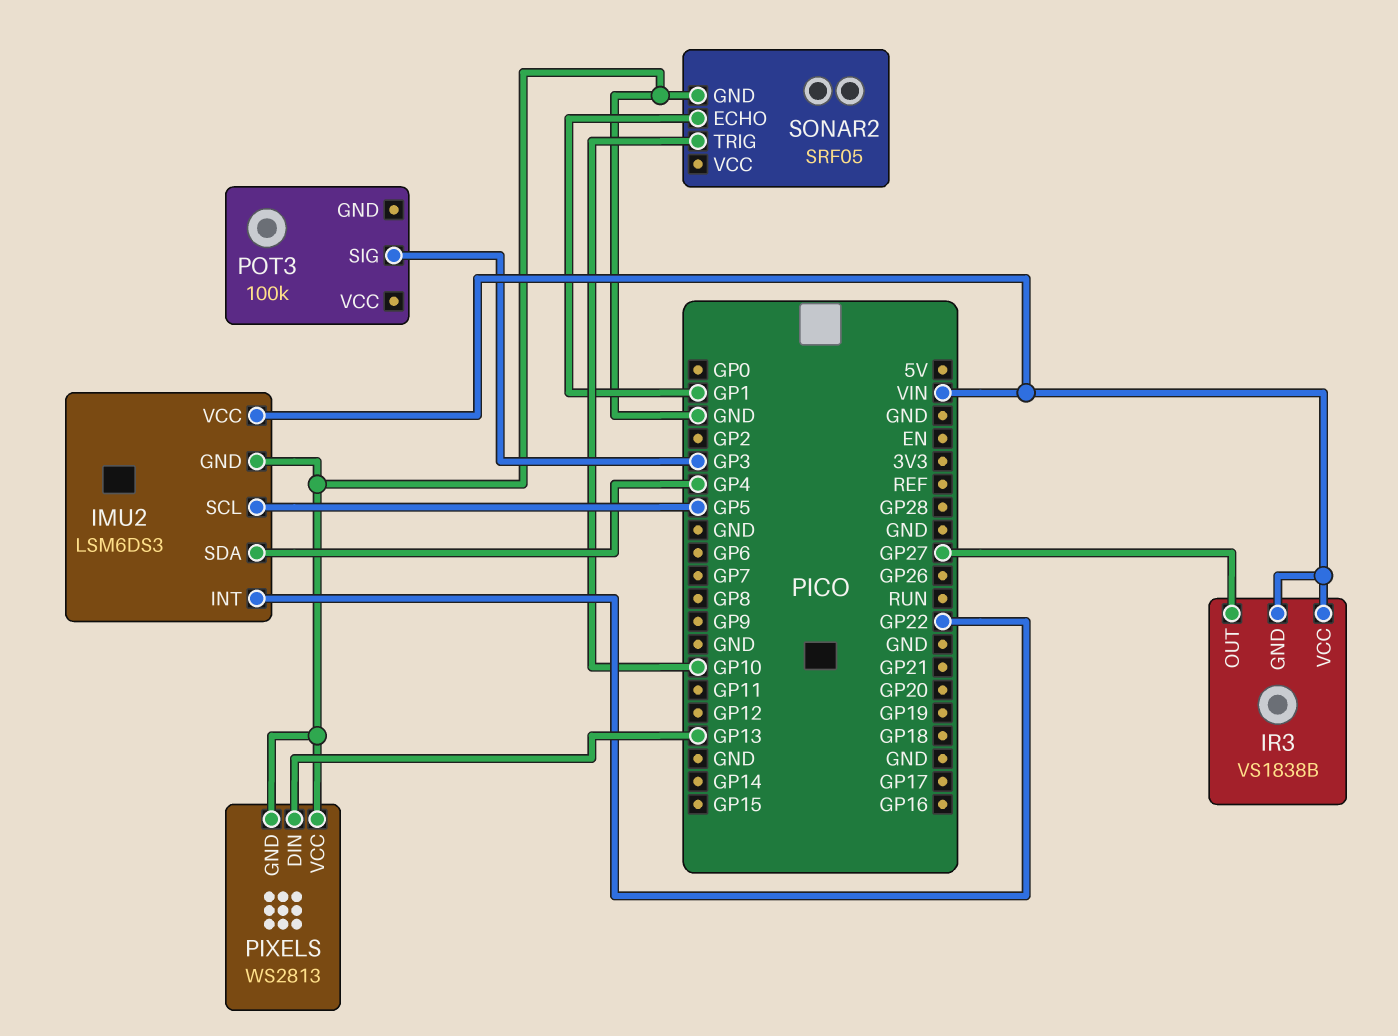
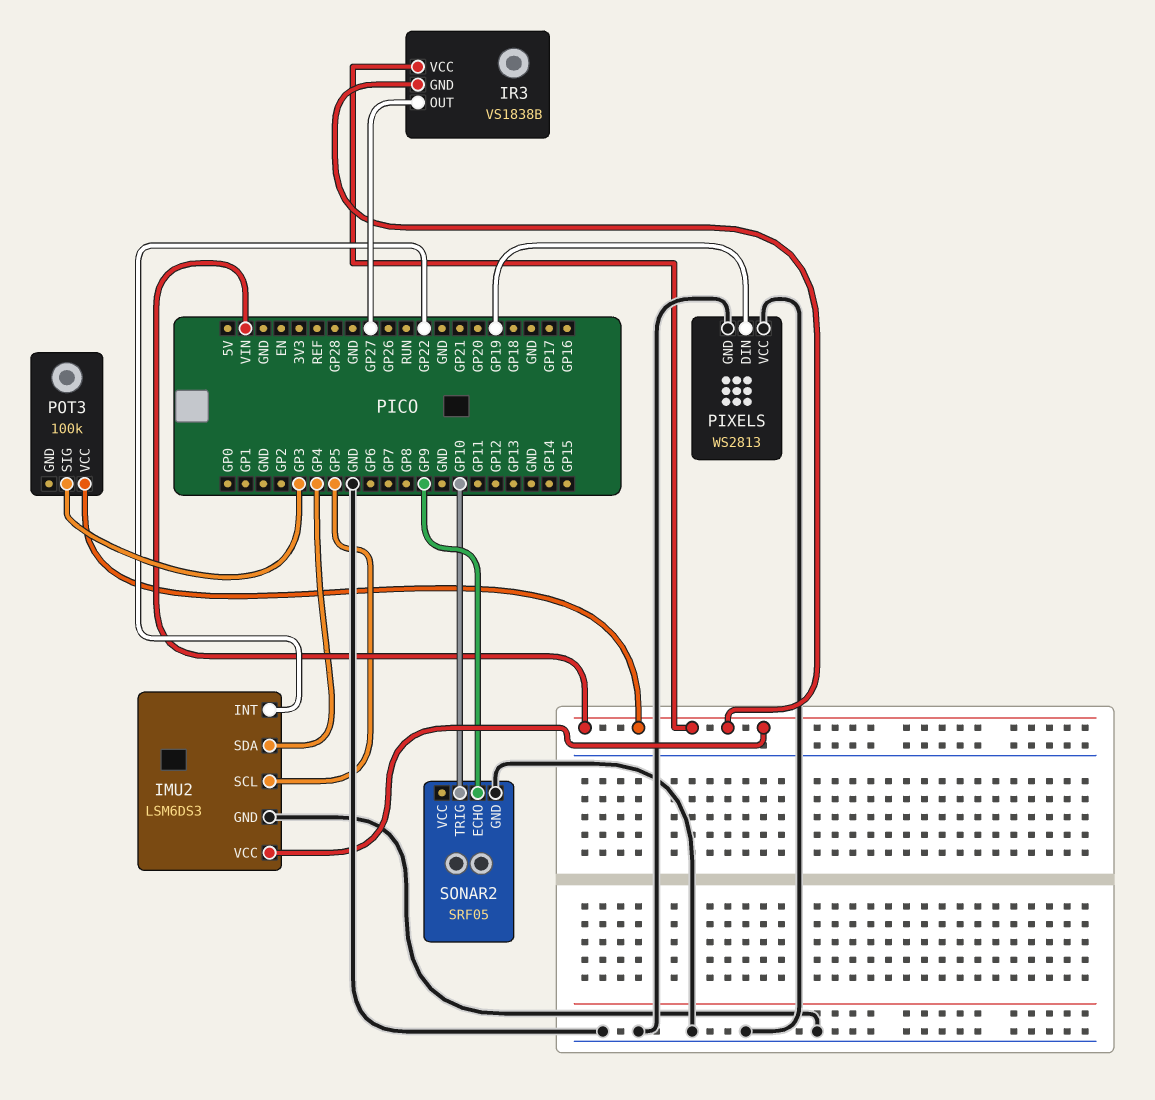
PIXELS pin DIN: GP13 -> GP19
POT3 pin VCC: none -> VIN
SONAR2 pin ECHO: GP1 -> GP9

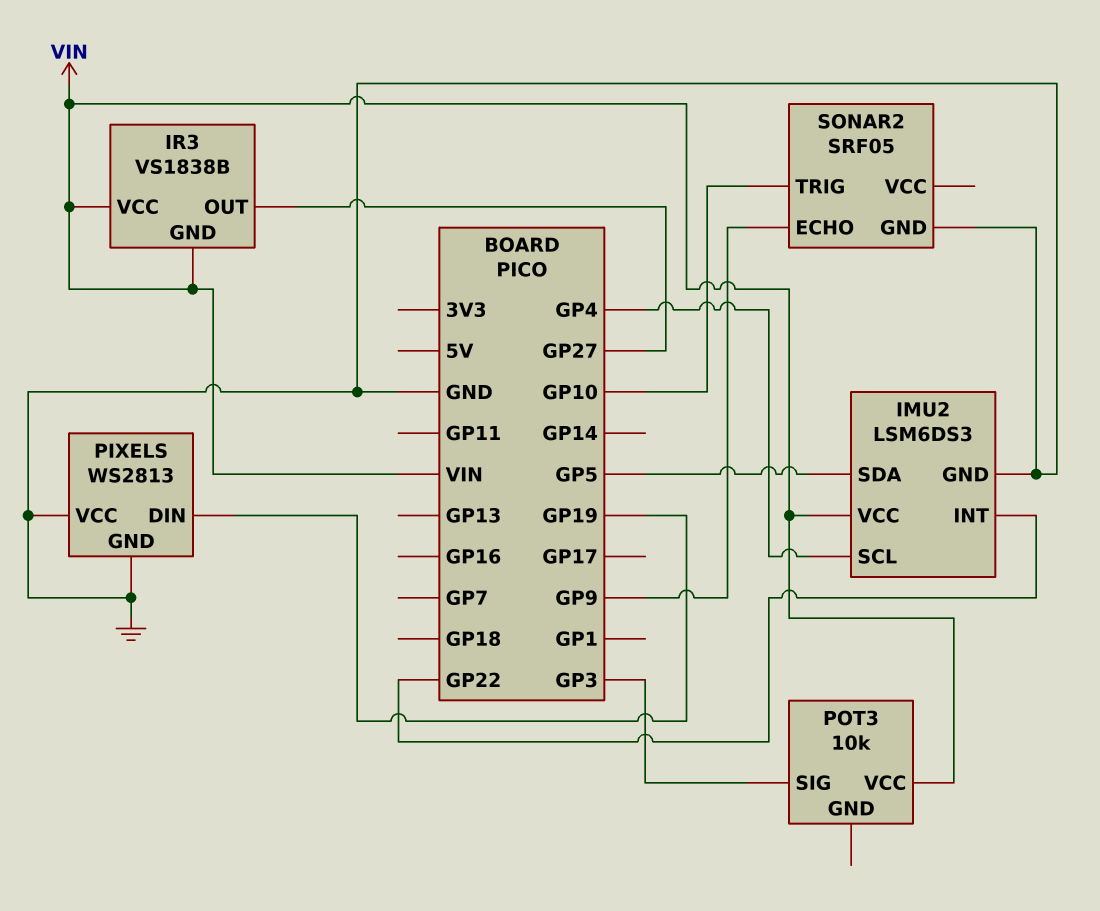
IMU2 pin SCL: GP5 -> GP4
IMU2 pin SDA: GP4 -> GP5
POT3: 100k -> 10k

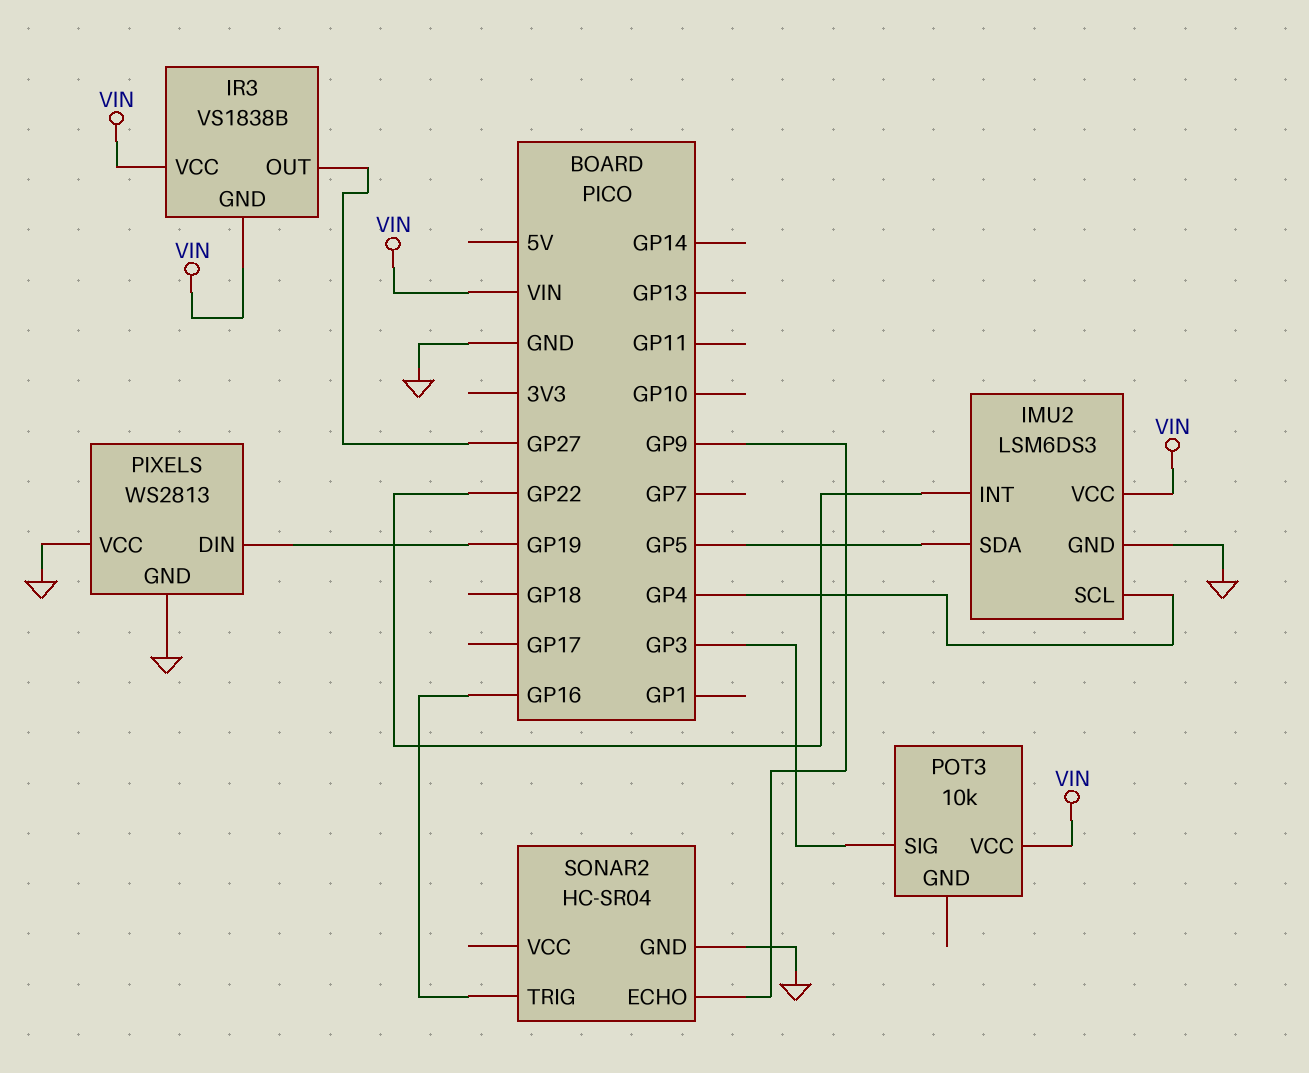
SONAR2: SRF05 -> HC-SR04
SONAR2 pin TRIG: GP10 -> GP16

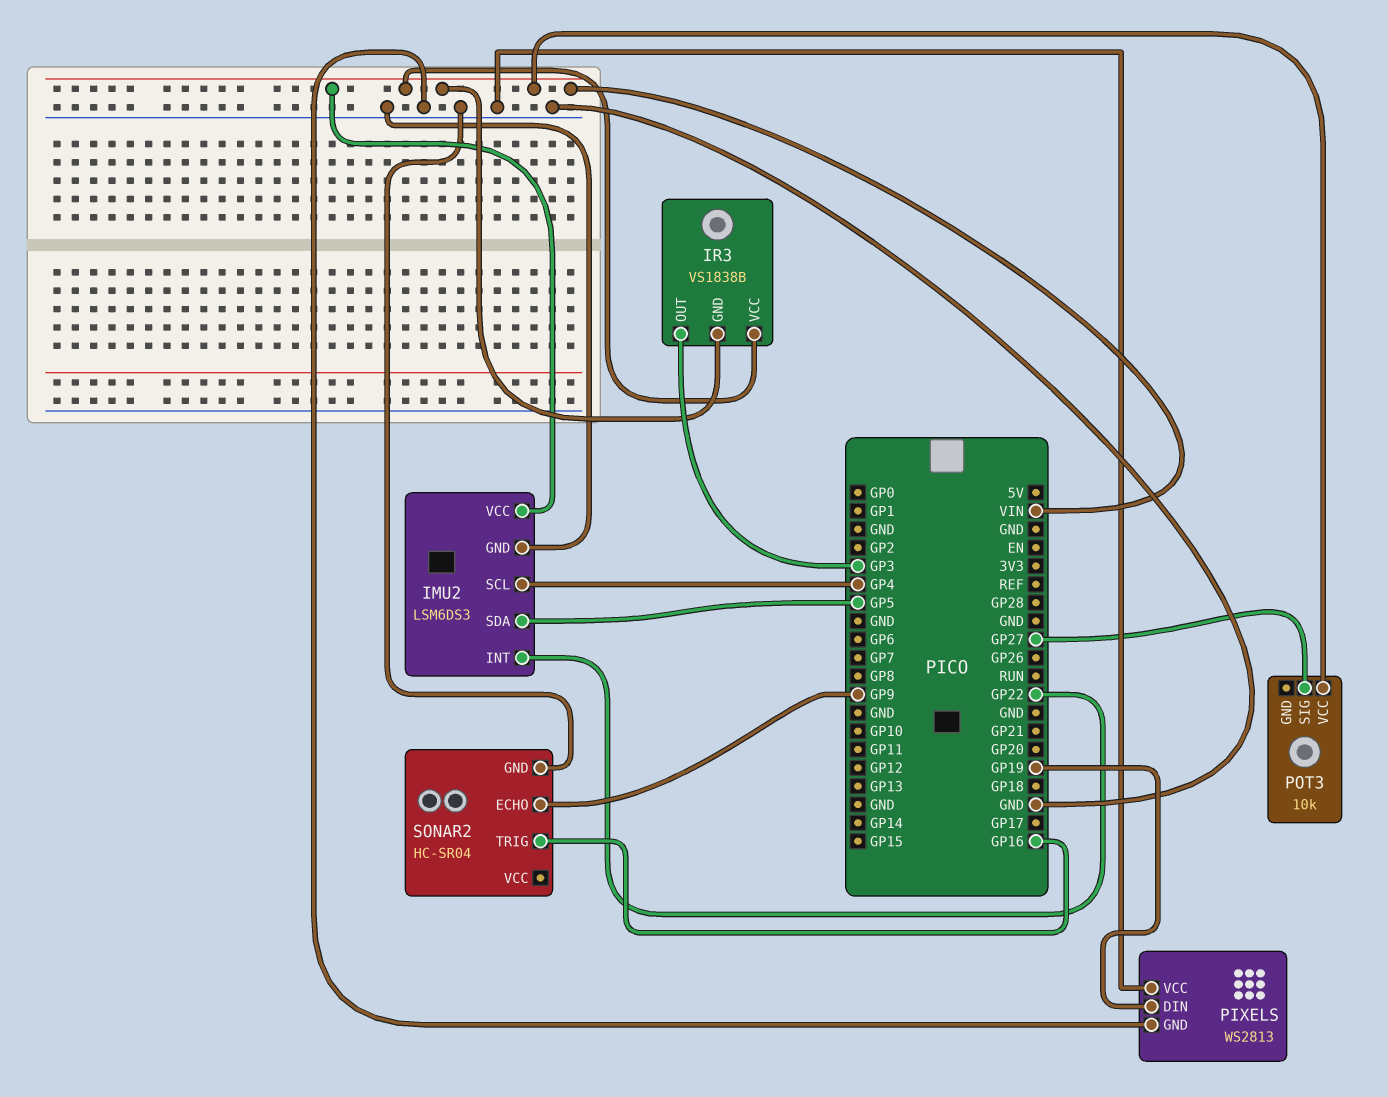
IR3 pin OUT: GP27 -> GP3
POT3 pin SIG: GP3 -> GP27

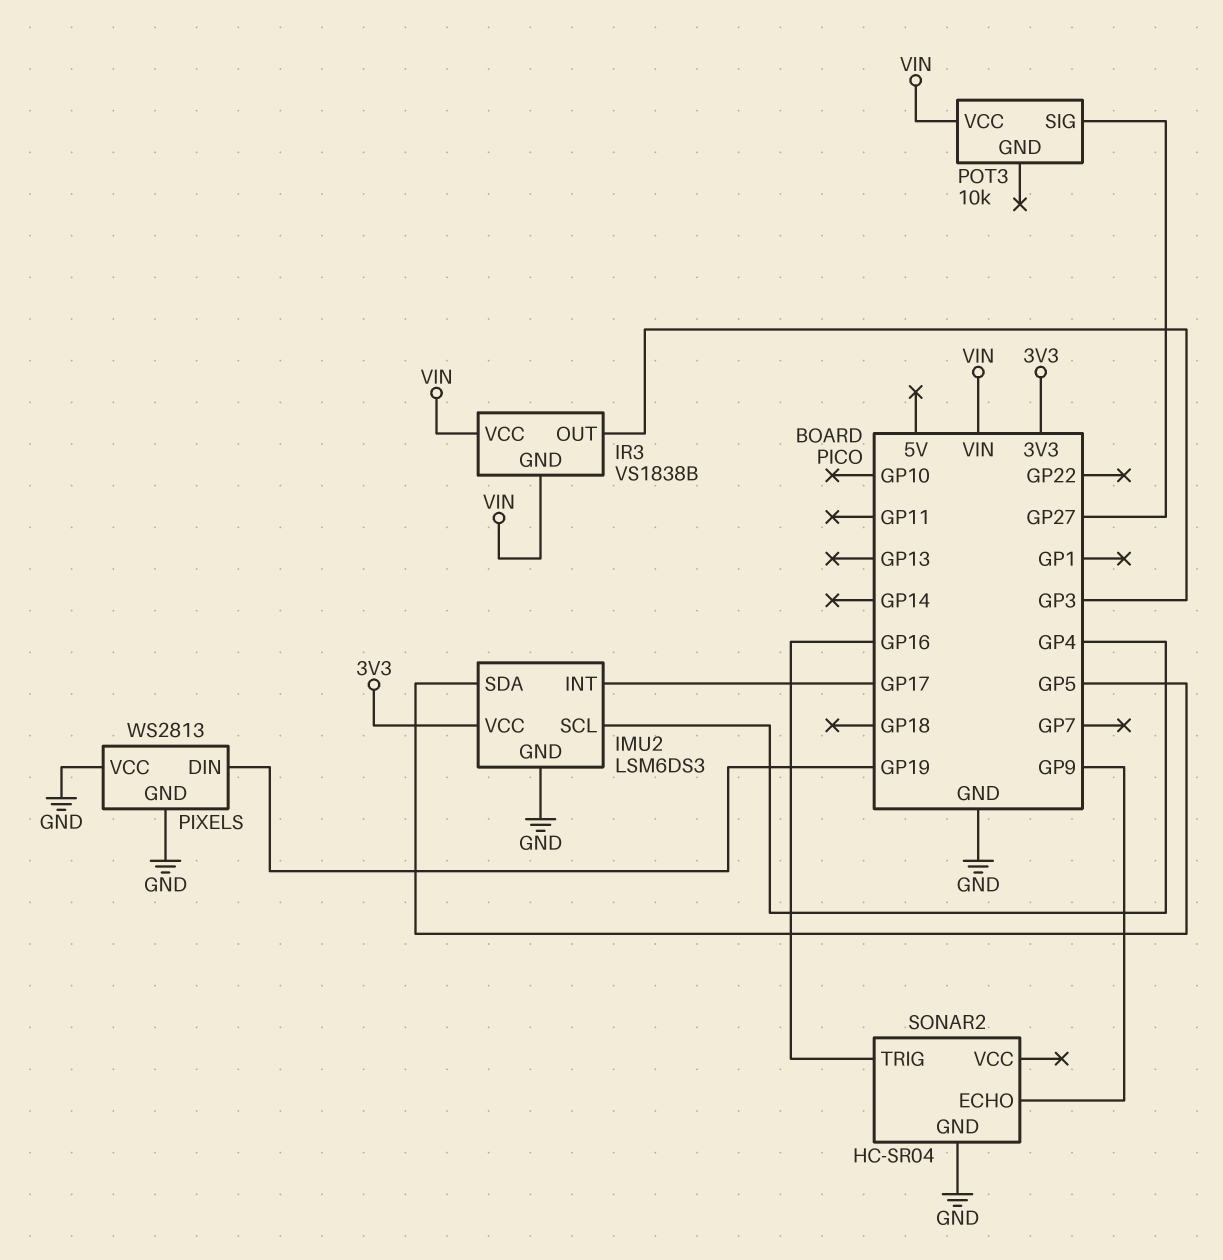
IMU2 pin INT: GP22 -> GP17
IMU2 pin VCC: VIN -> 3V3

